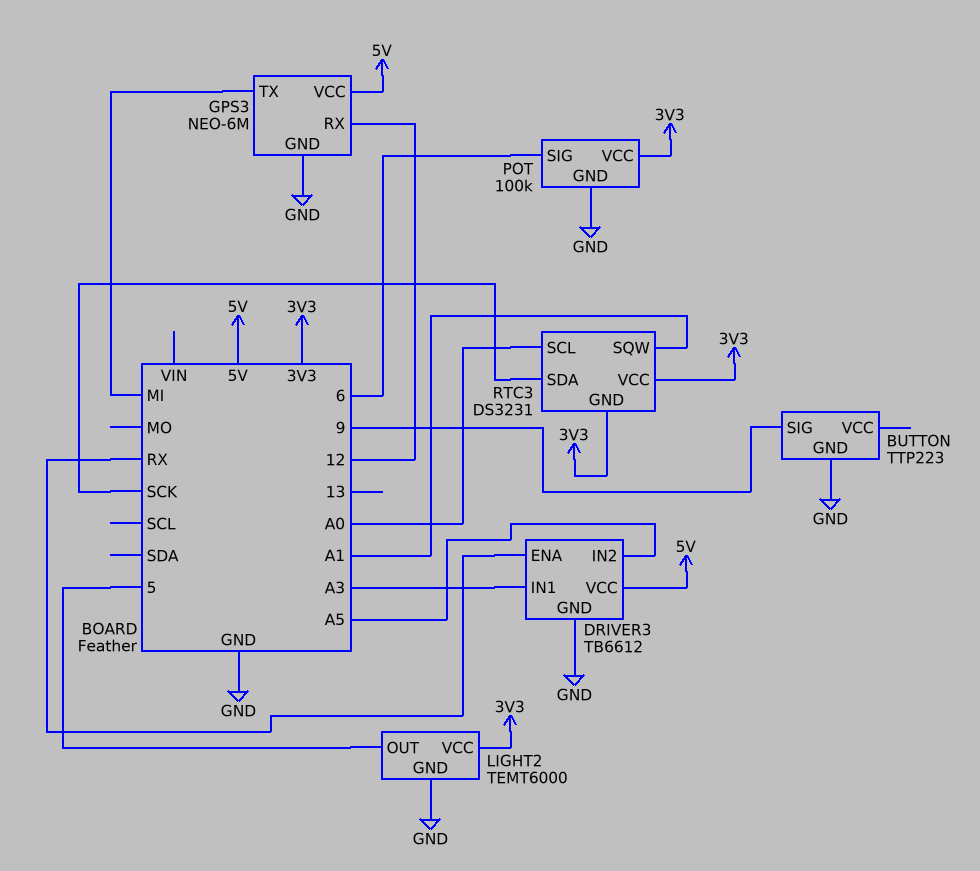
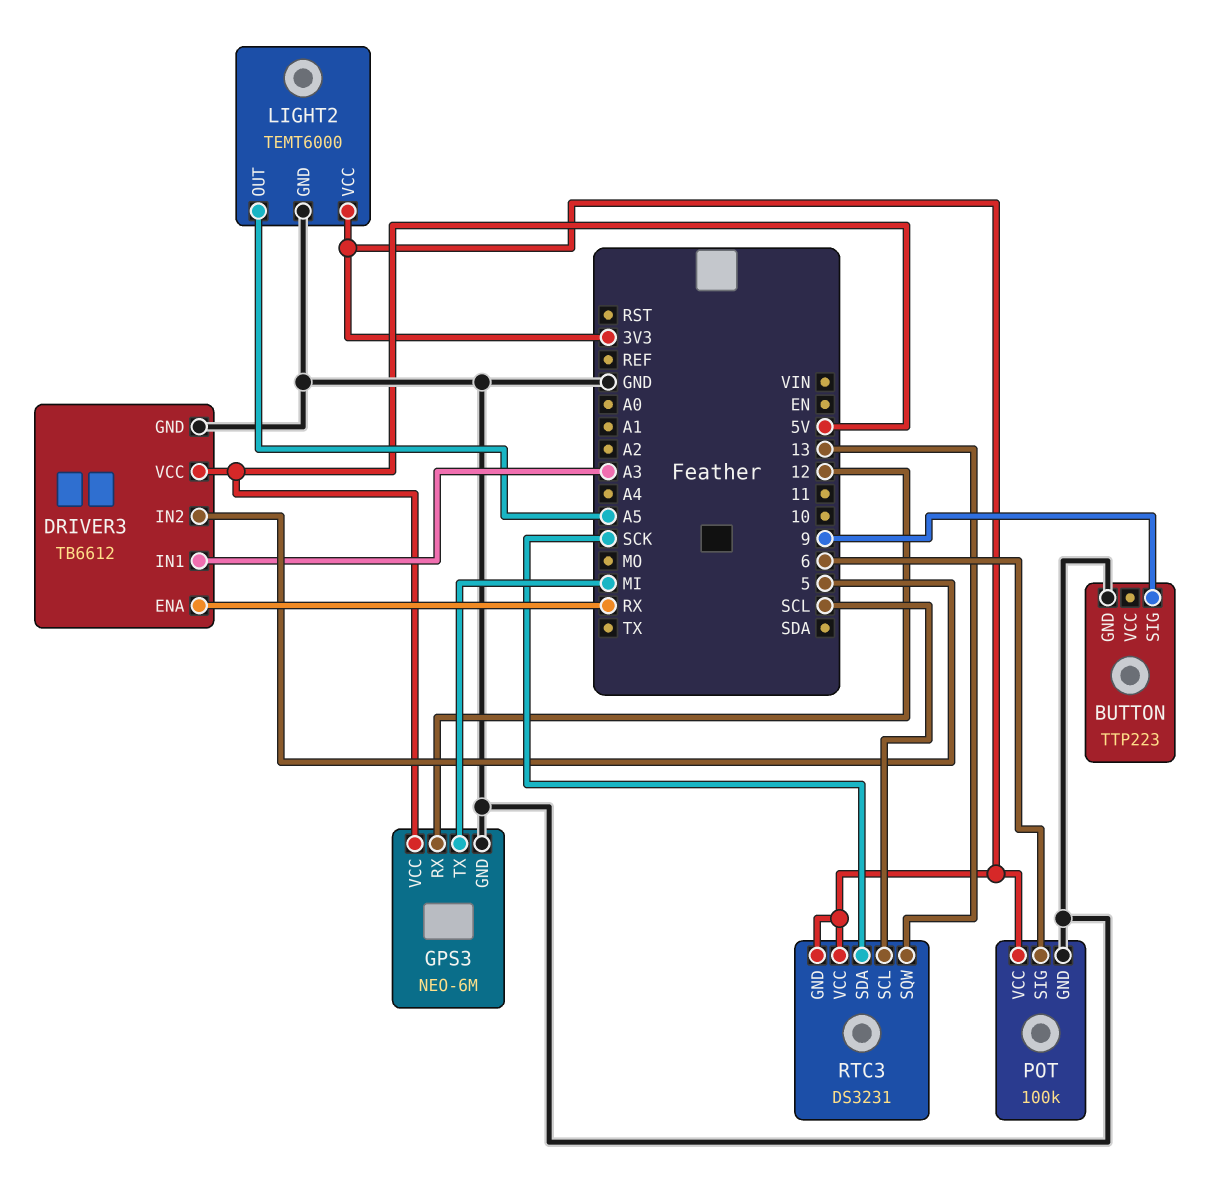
DRIVER3 pin IN2: A5 -> 5
LIGHT2 pin OUT: 5 -> A5
RTC3 pin SCL: A0 -> SCL
RTC3 pin SQW: A1 -> 13

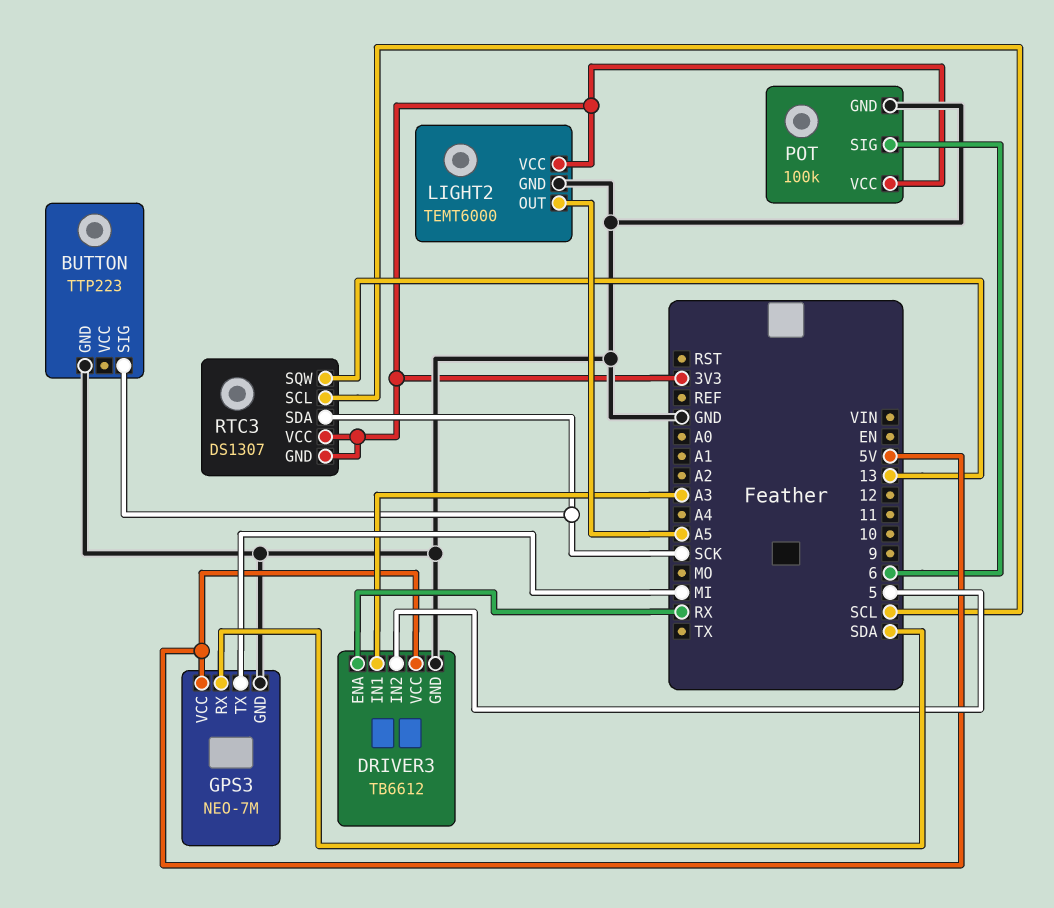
BUTTON pin SIG: 9 -> SCK
GPS3: NEO-6M -> NEO-7M
GPS3 pin RX: 12 -> SDA
RTC3: DS3231 -> DS1307

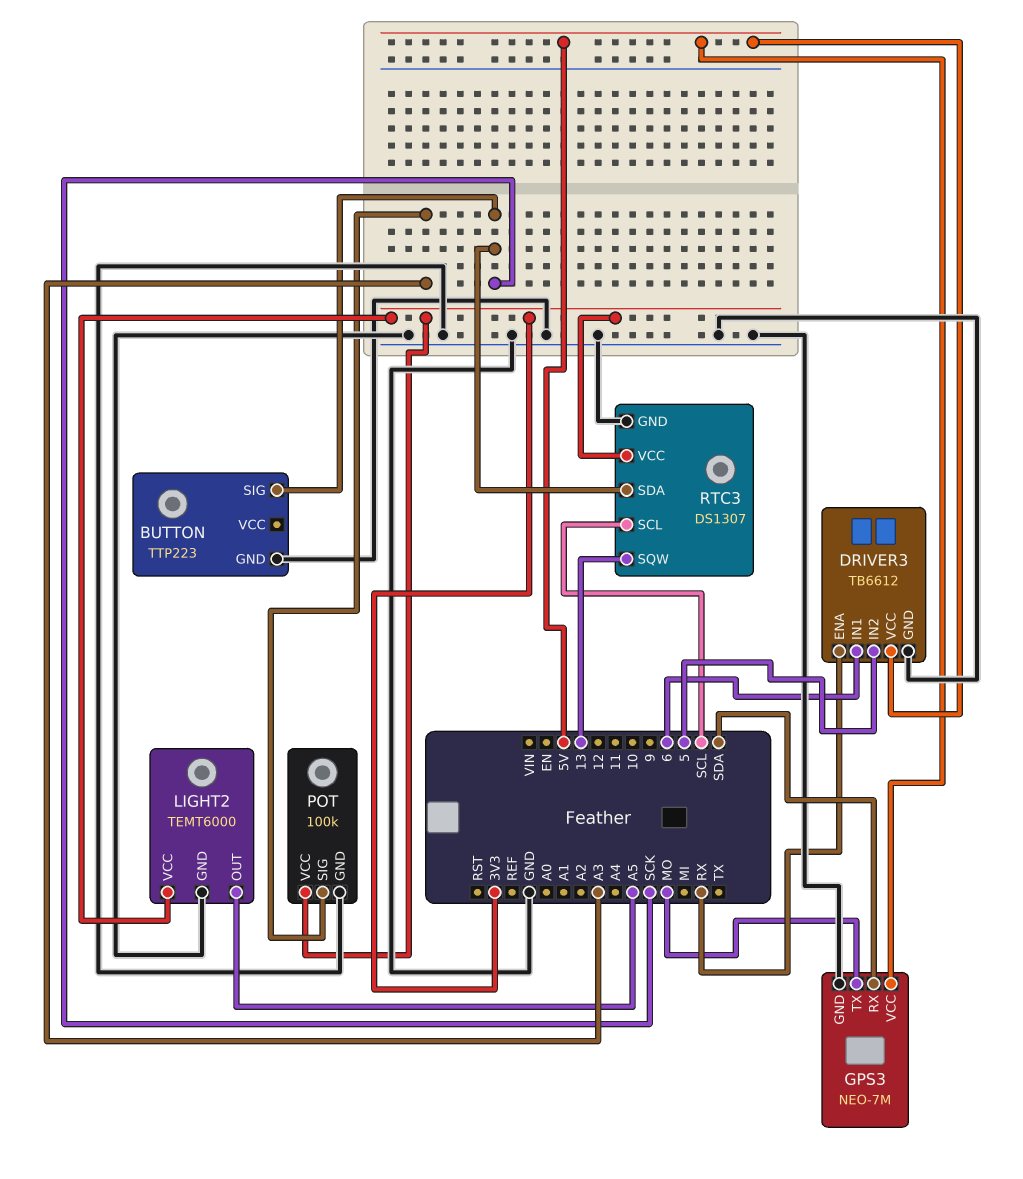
DRIVER3 pin IN1: A3 -> 6
GPS3 pin TX: MI -> MO
POT pin SIG: 6 -> A3
RTC3 pin GND: 3V3 -> GND

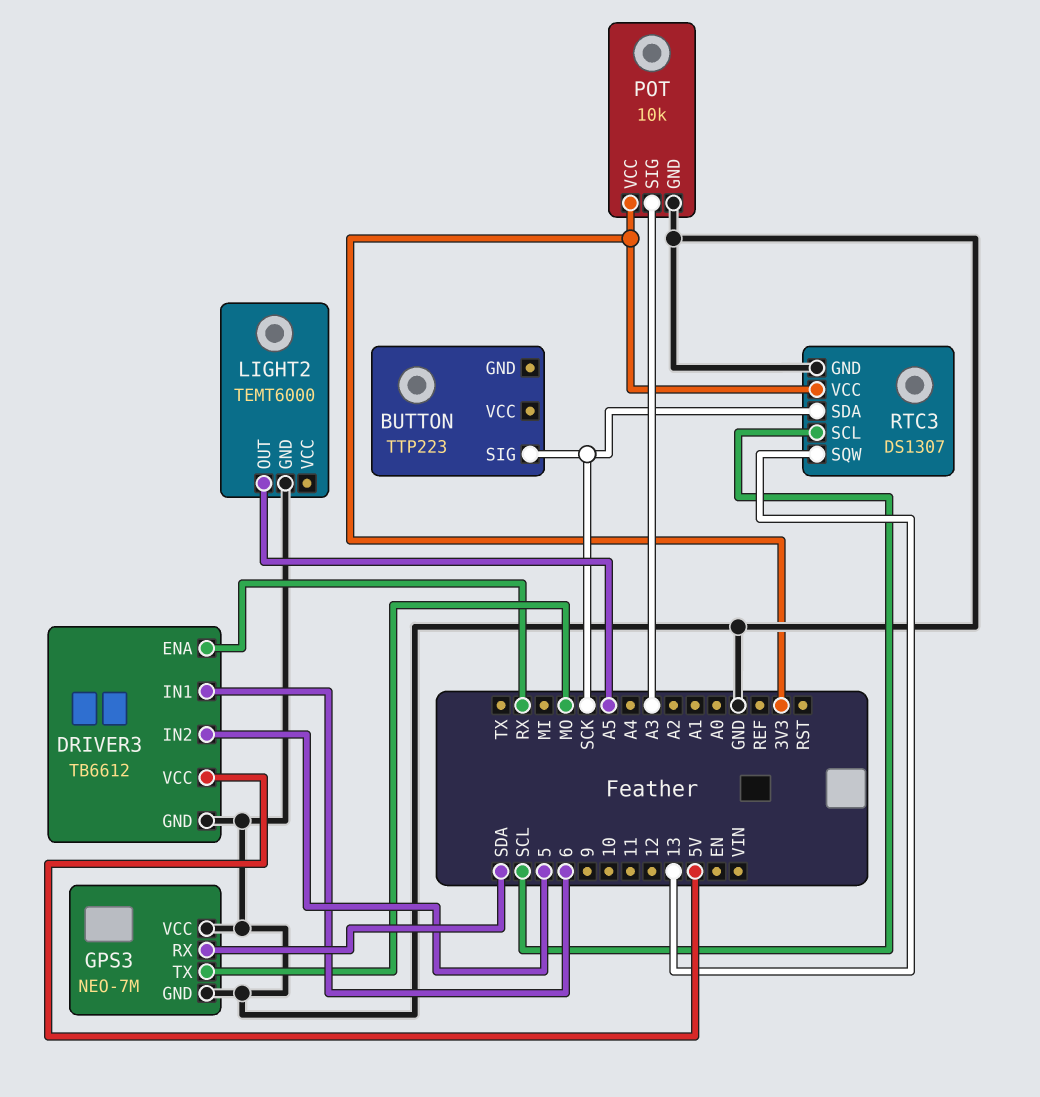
BUTTON pin GND: GND -> none
GPS3 pin VCC: 5V -> GND
LIGHT2 pin VCC: 3V3 -> none
POT: 100k -> 10k

